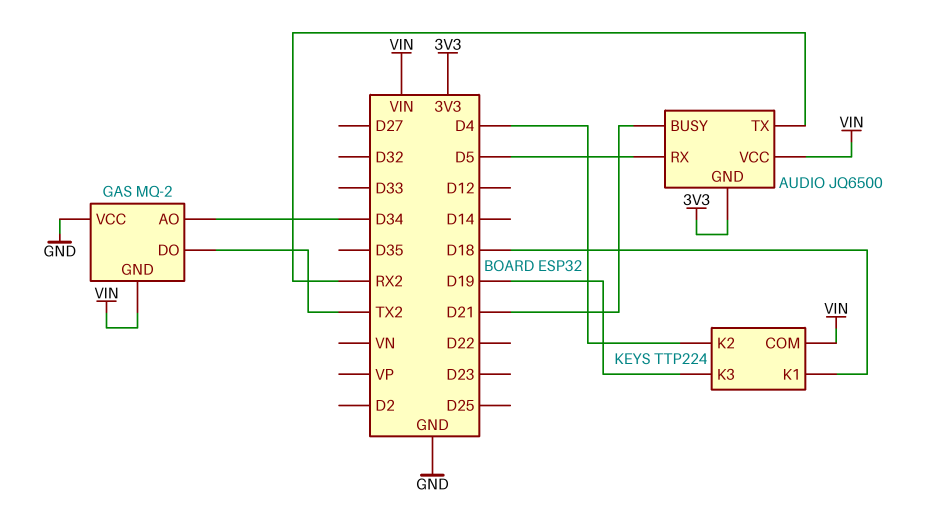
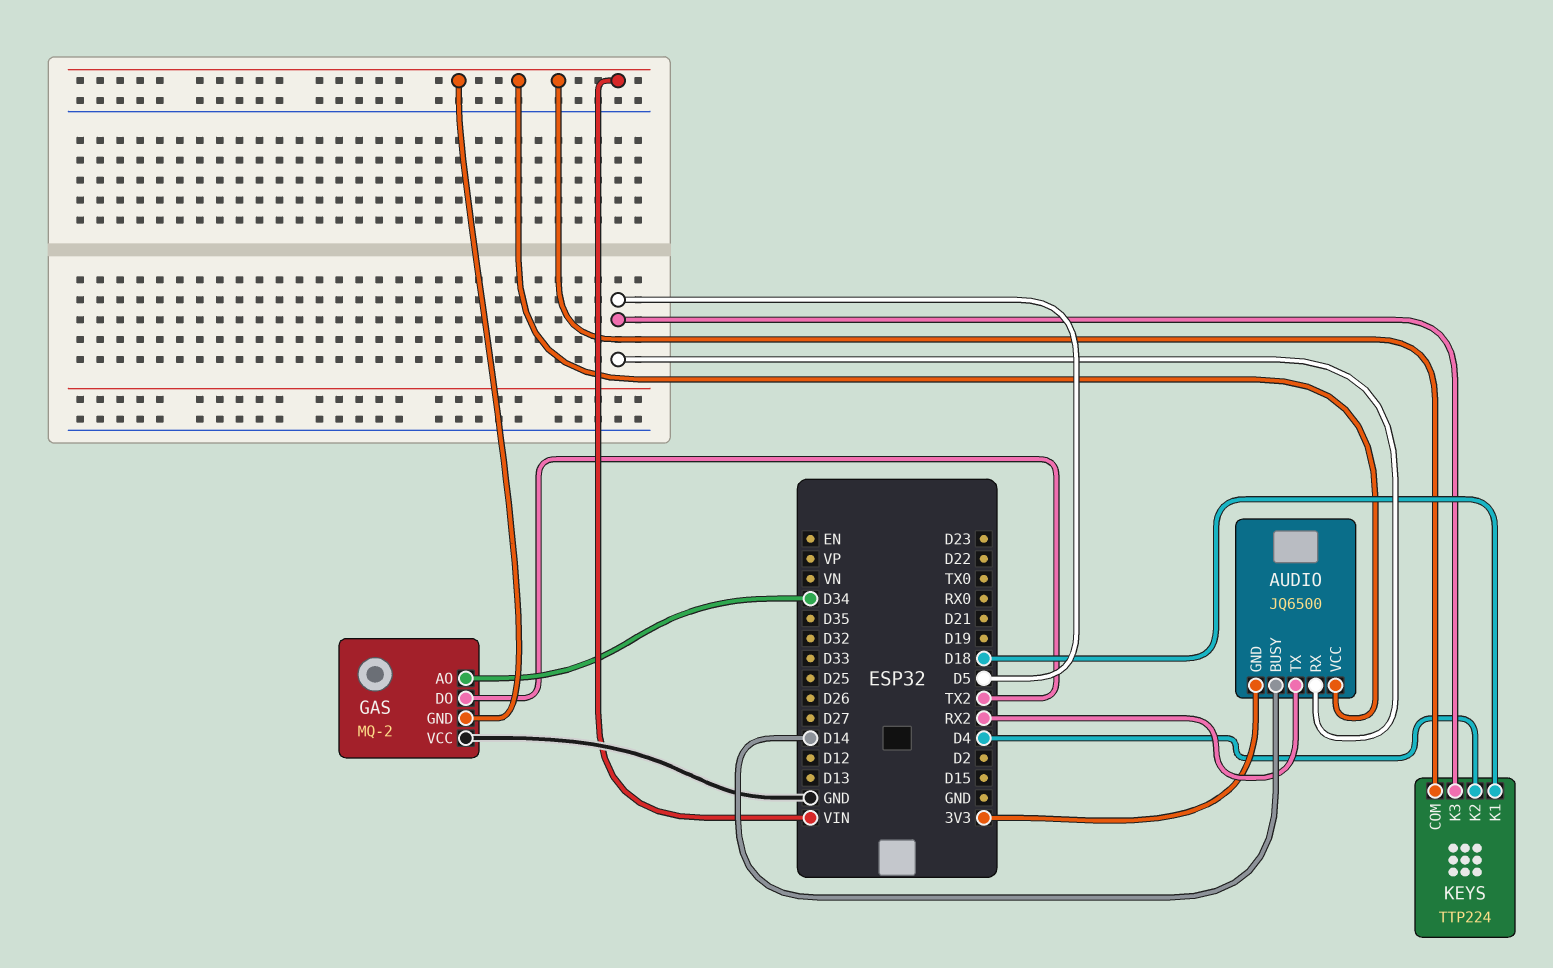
AUDIO pin BUSY: D21 -> D14
KEYS pin K3: D19 -> D5

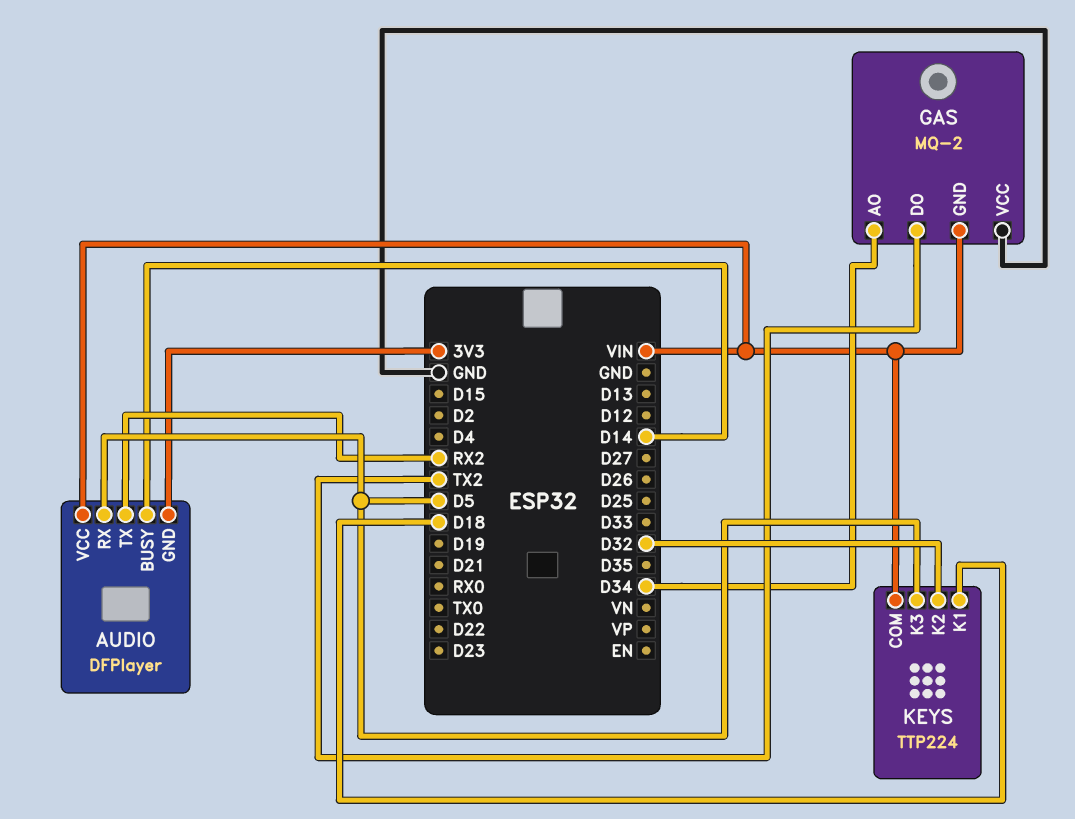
AUDIO: JQ6500 -> DFPlayer
KEYS pin K2: D4 -> D32

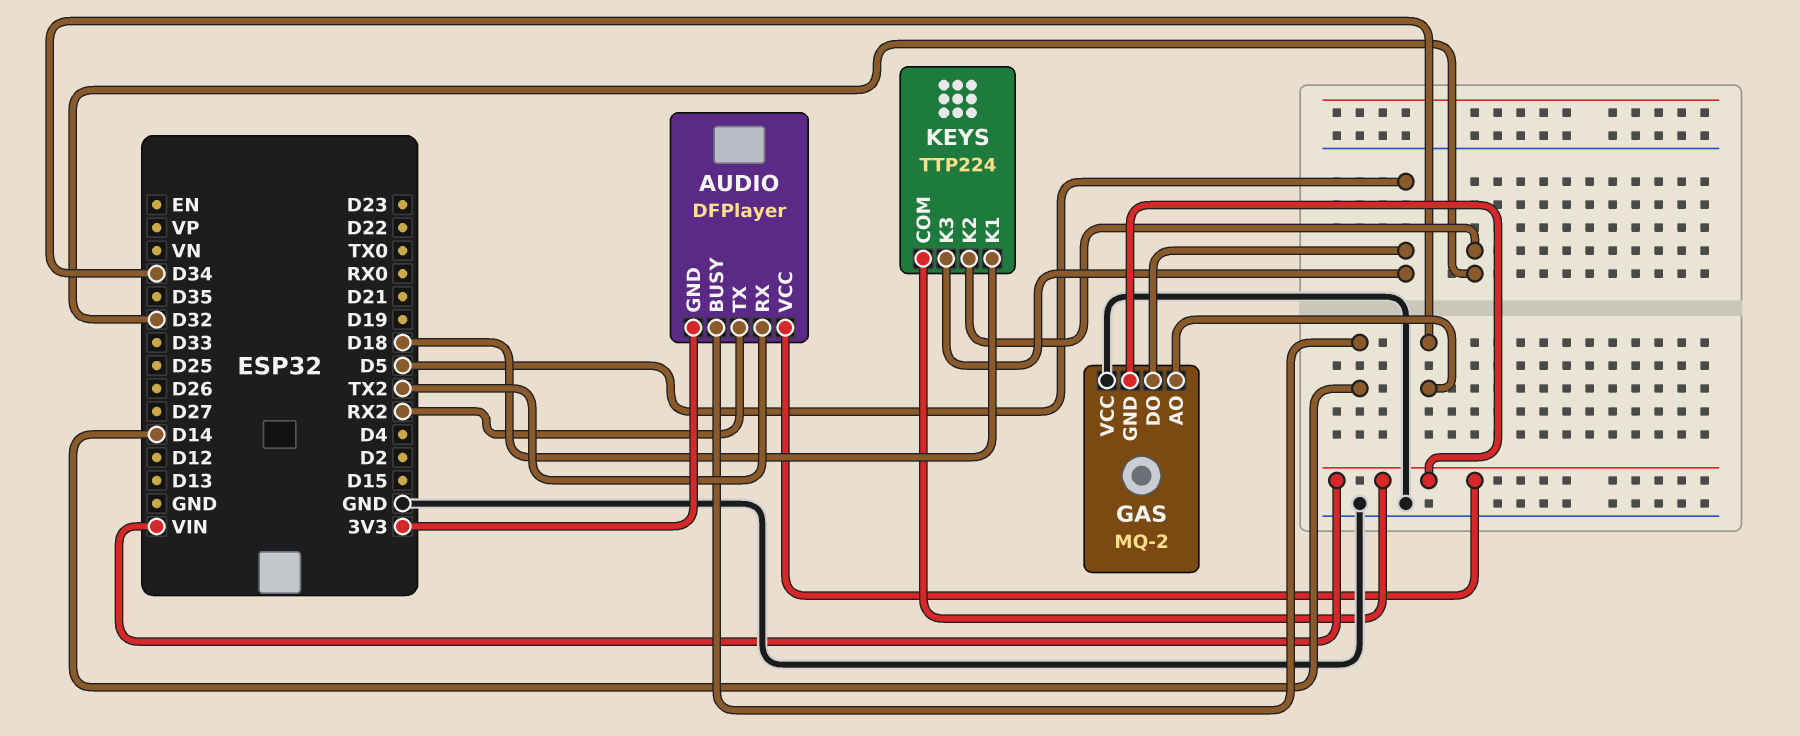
AUDIO pin RX: D5 -> TX2
GAS pin DO: TX2 -> D5

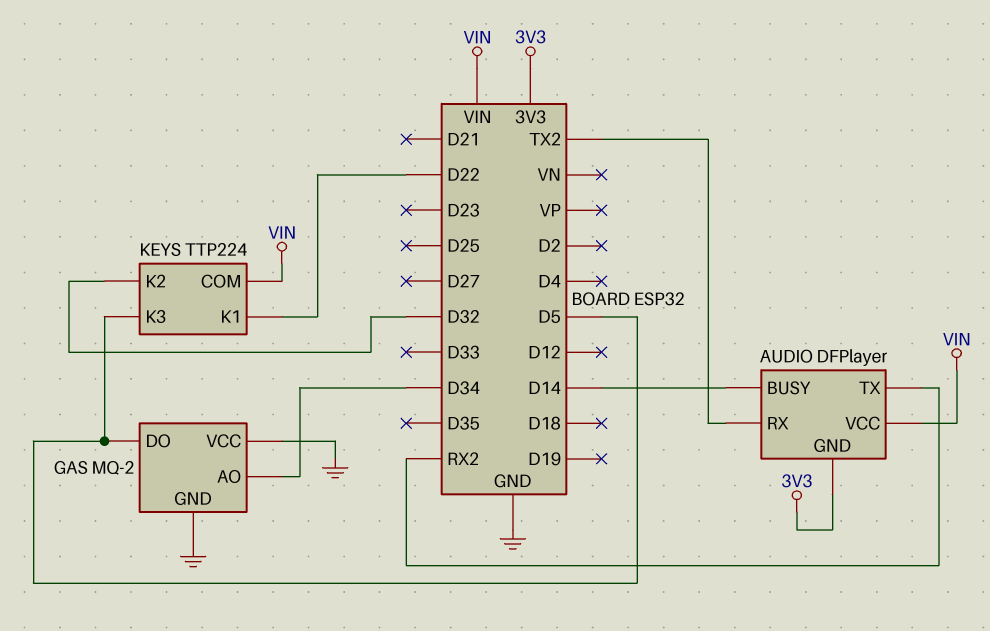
GAS pin GND: VIN -> GND
KEYS pin K1: D18 -> D22

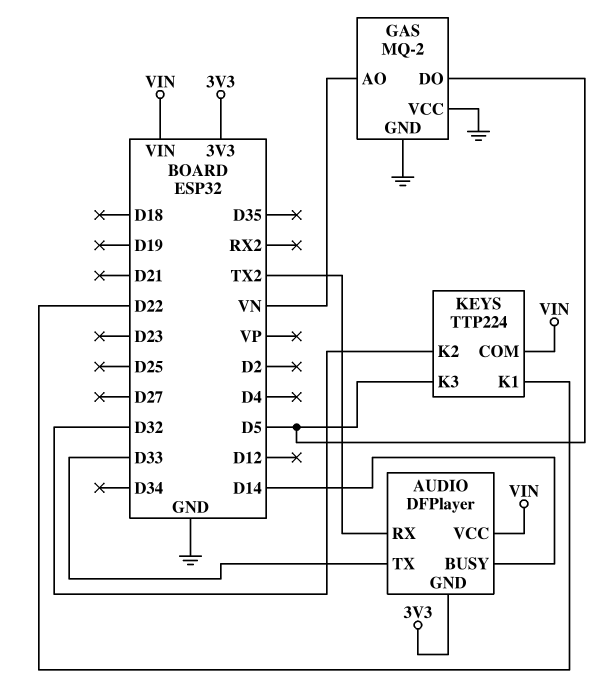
AUDIO pin TX: RX2 -> D33
GAS pin AO: D34 -> VN

